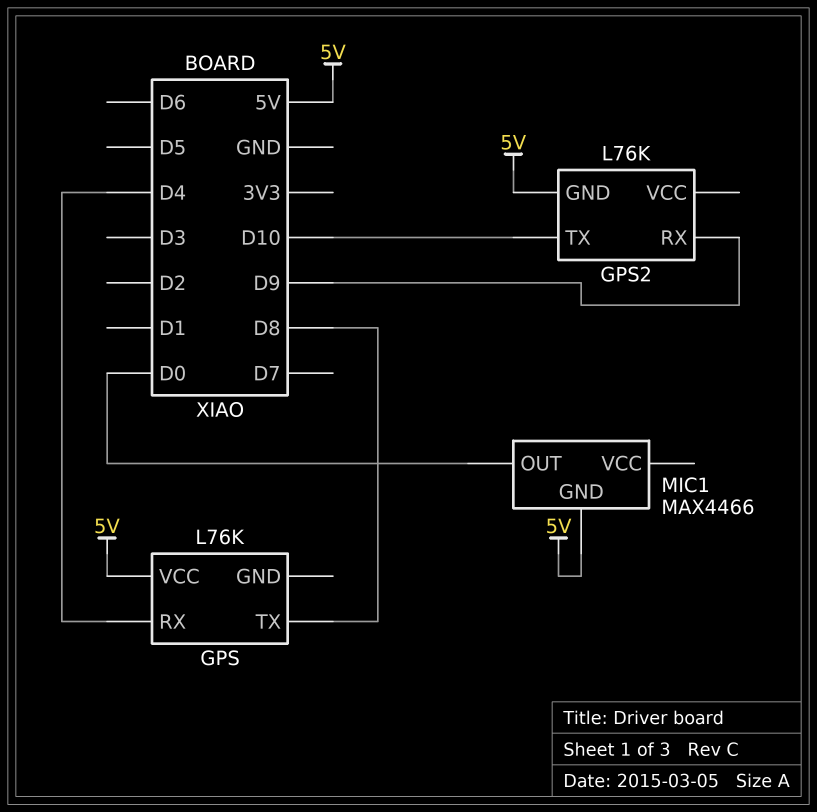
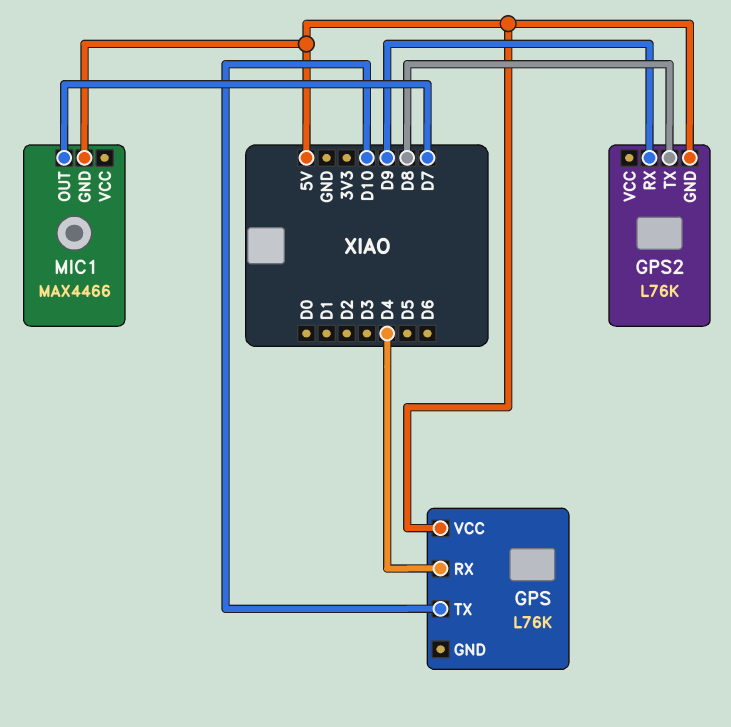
GPS pin TX: D8 -> D10
GPS2 pin TX: D10 -> D8
MIC1 pin OUT: D0 -> D7

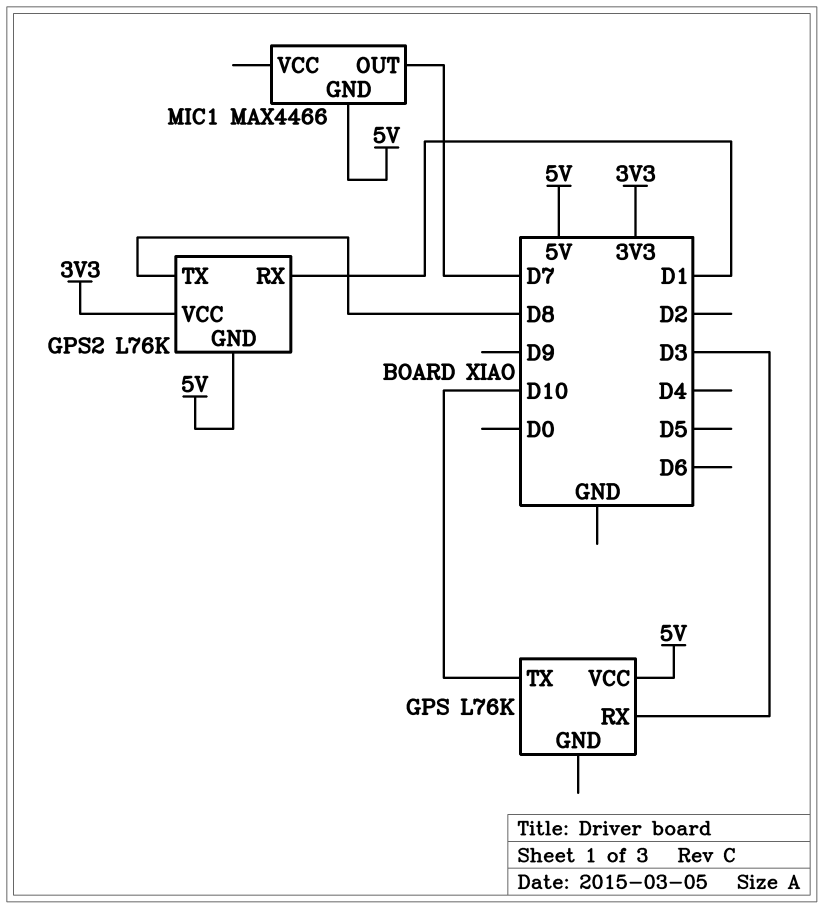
GPS pin RX: D4 -> D3
GPS2 pin RX: D9 -> D1
GPS2 pin VCC: none -> 3V3

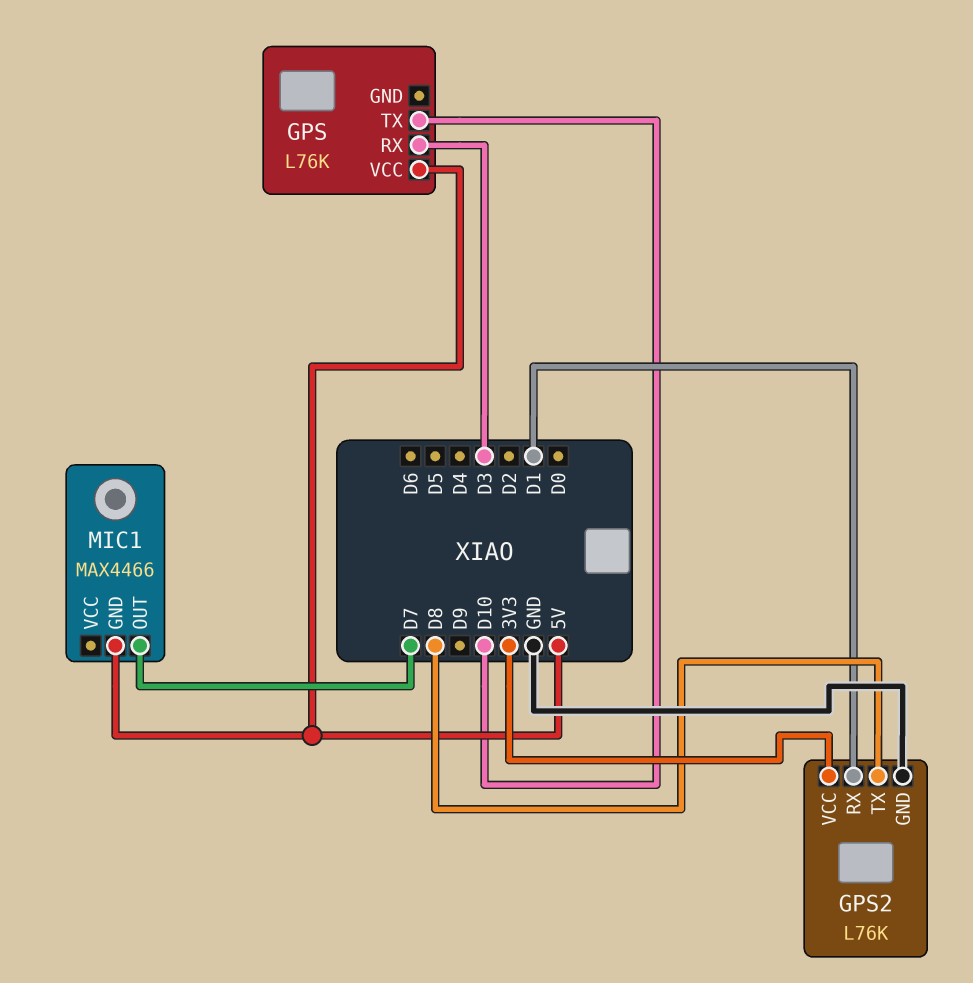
GPS2 pin GND: 5V -> GND

